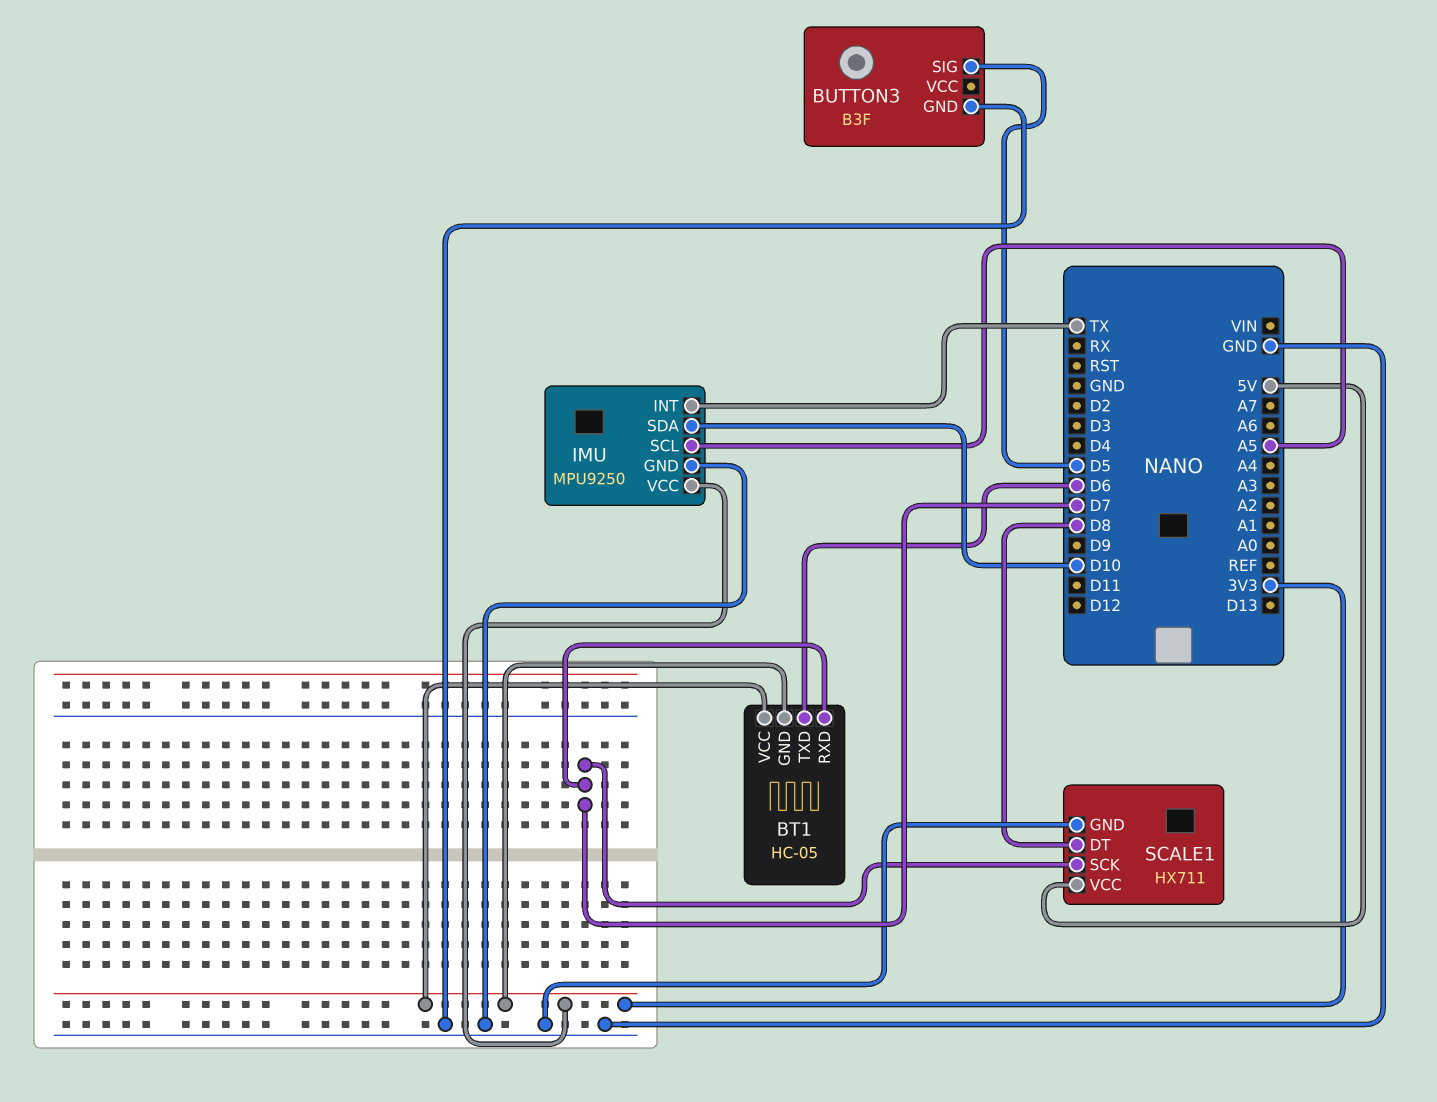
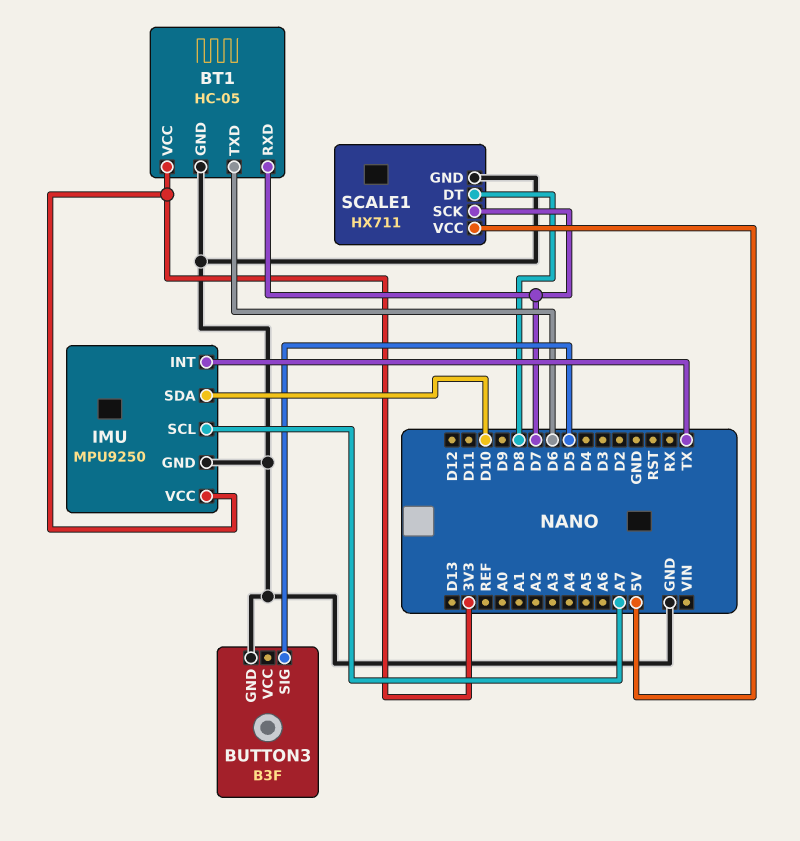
BT1 pin GND: 3V3 -> GND
IMU pin SCL: A5 -> A7

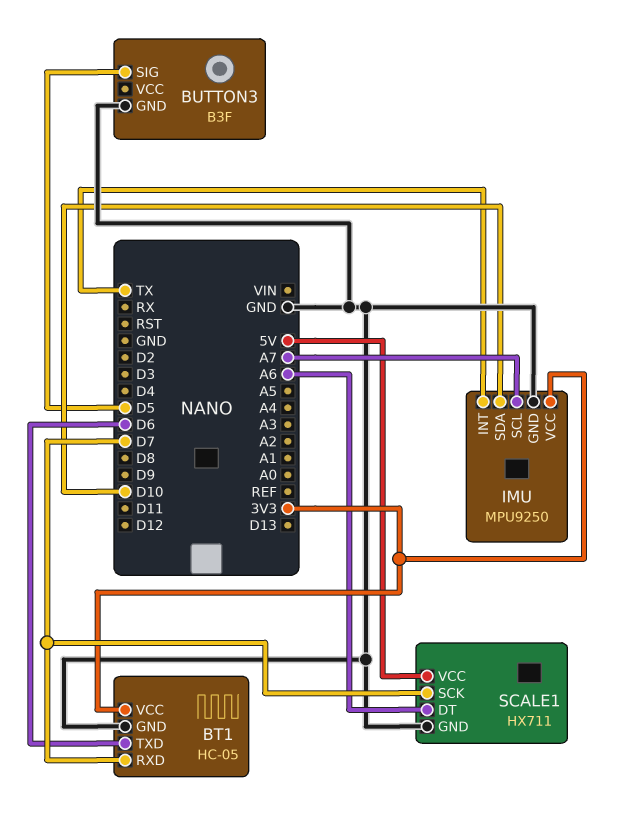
SCALE1 pin DT: D8 -> A6

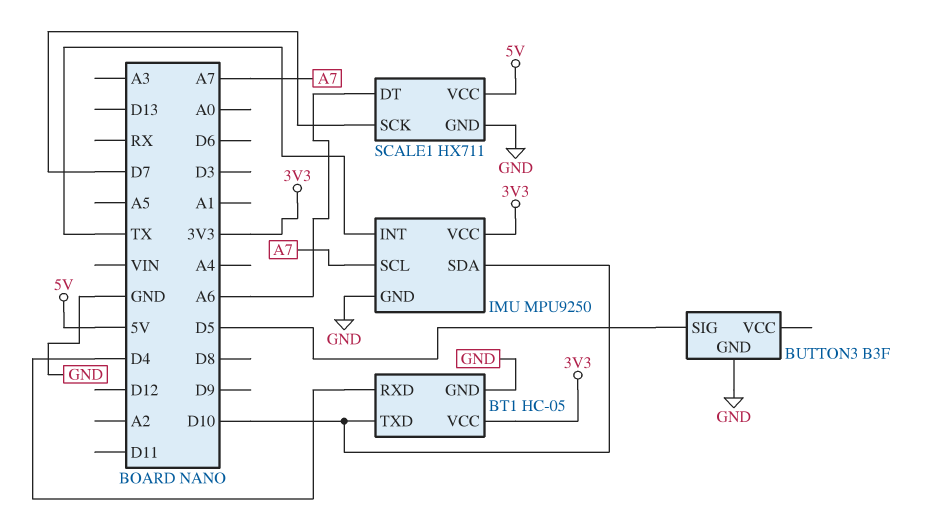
BT1 pin RXD: D7 -> D4
BT1 pin TXD: D6 -> D10

